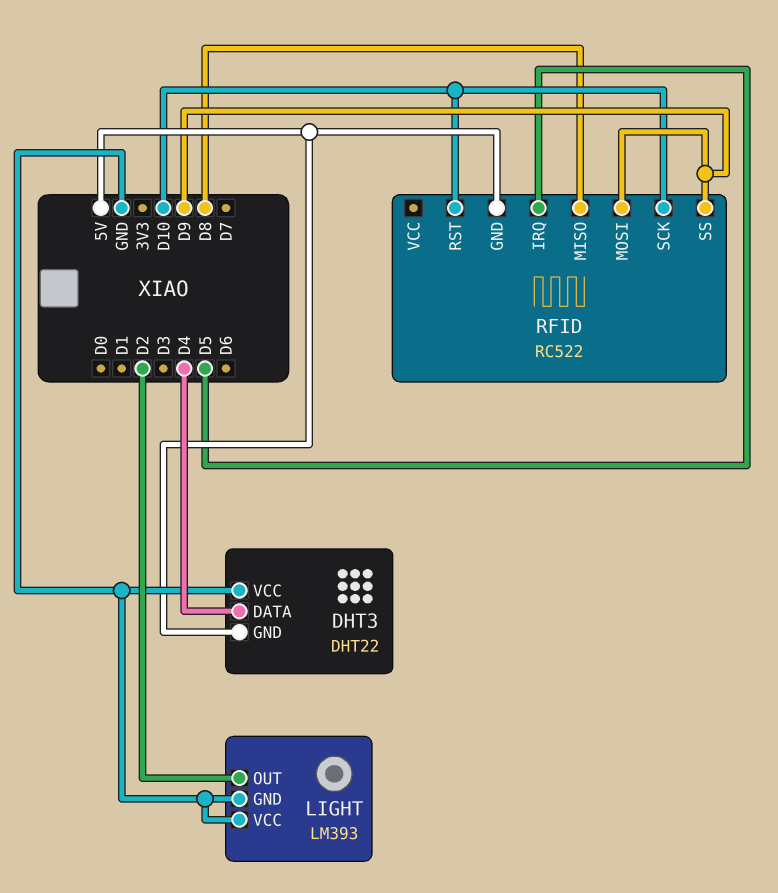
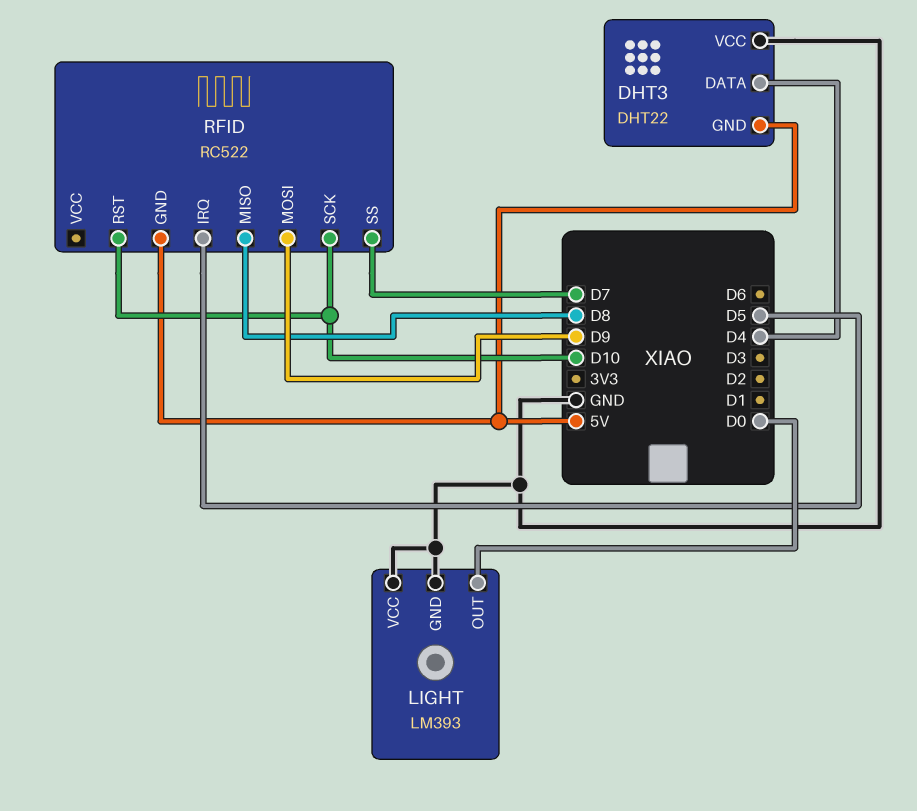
LIGHT pin OUT: D2 -> D0
RFID pin SS: D9 -> D7

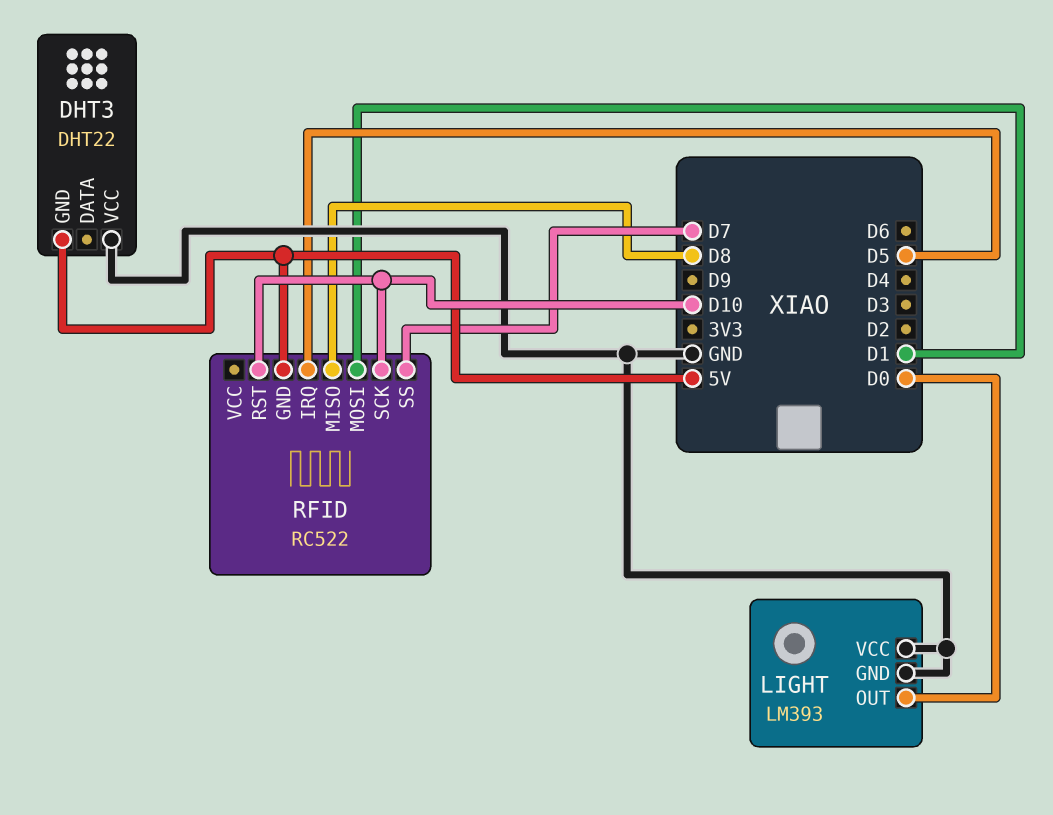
DHT3 pin DATA: D4 -> none
RFID pin MOSI: D9 -> D1

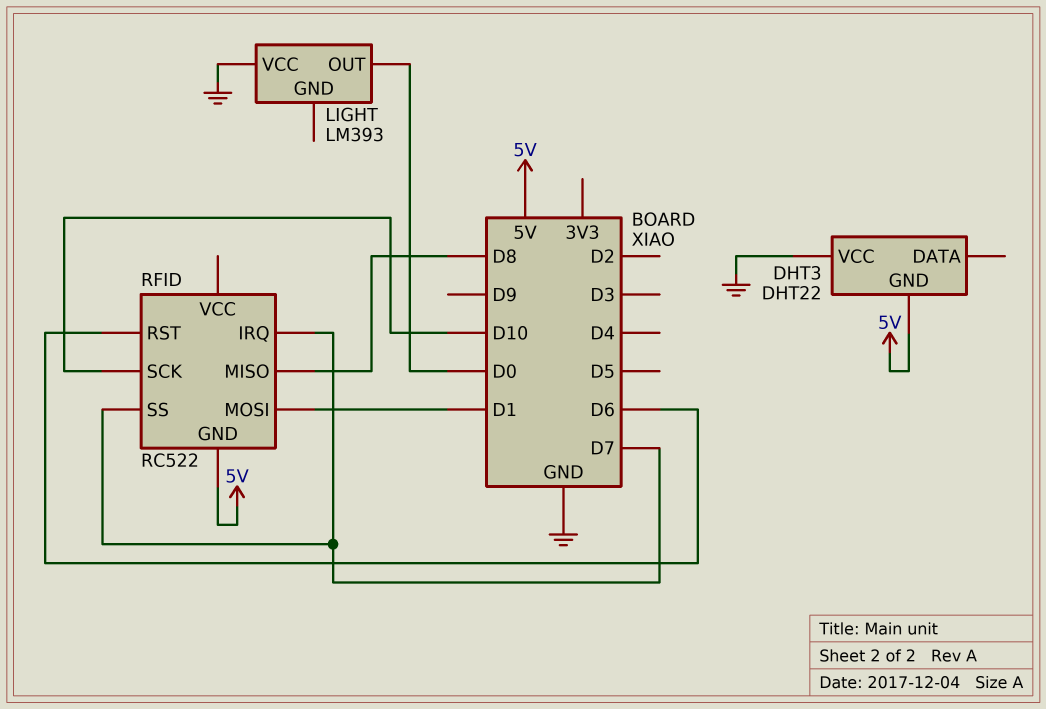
LIGHT pin GND: GND -> none
RFID pin IRQ: D5 -> D7
RFID pin RST: D10 -> D6

